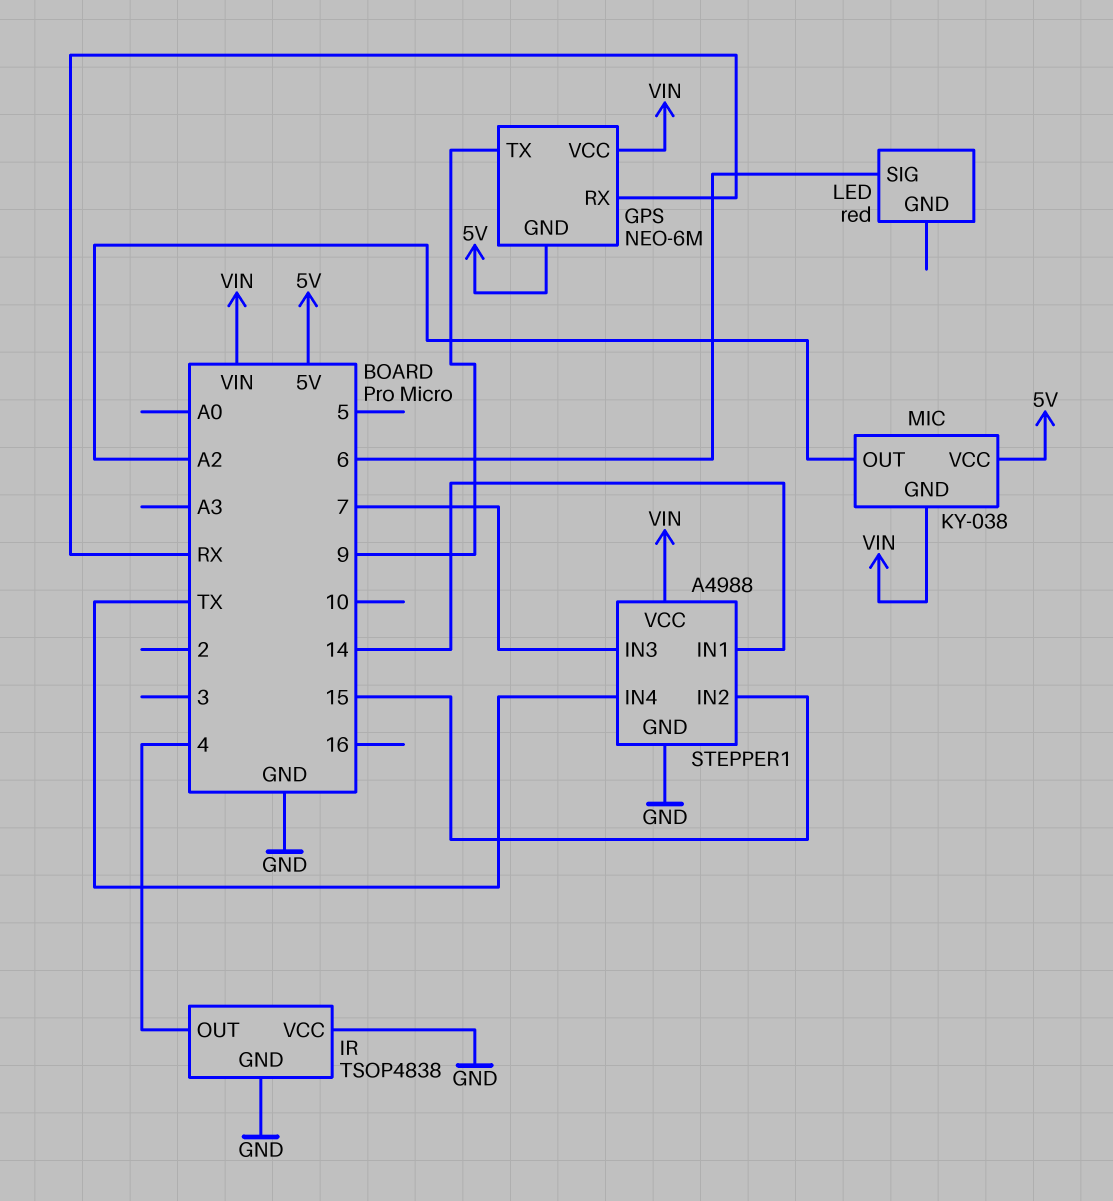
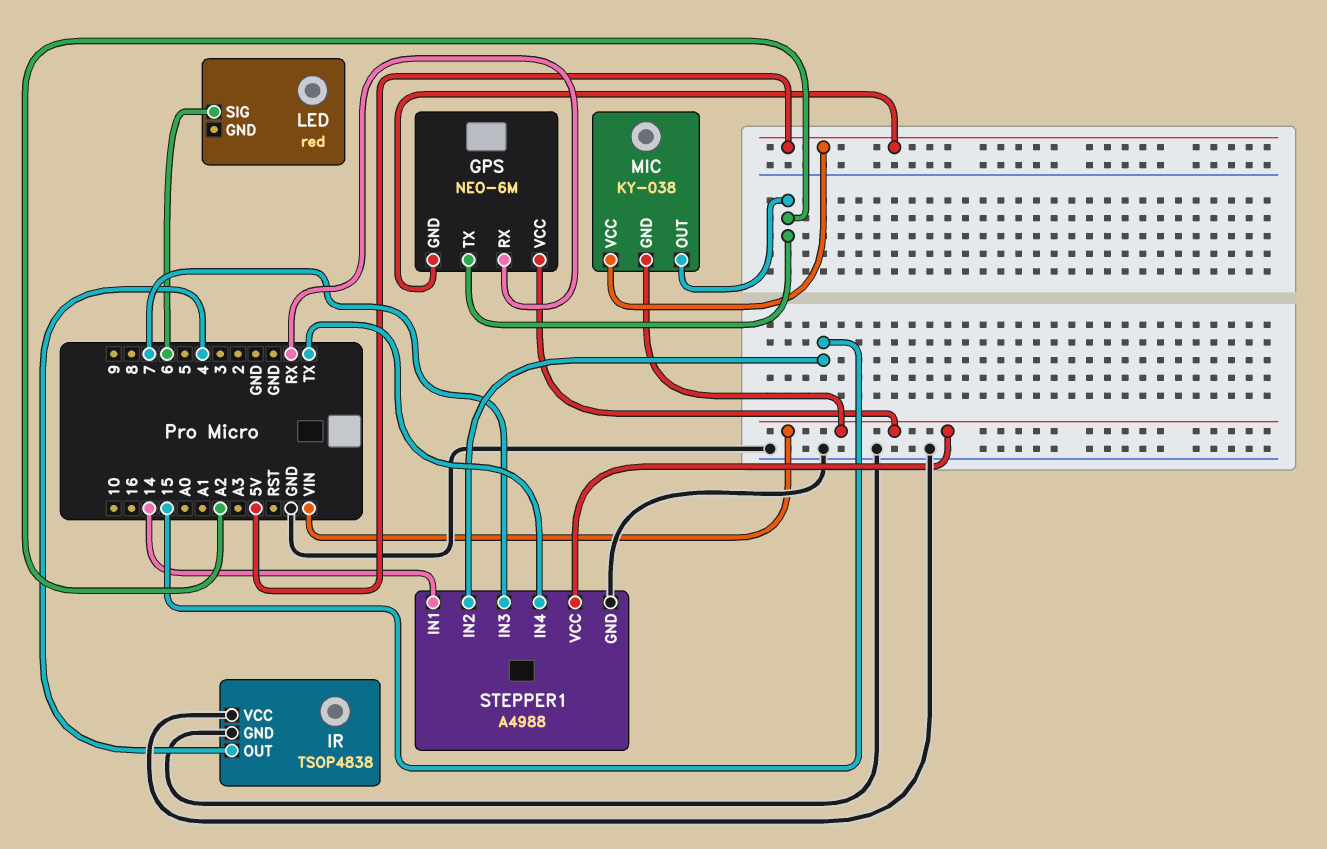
GPS pin TX: 9 -> A2

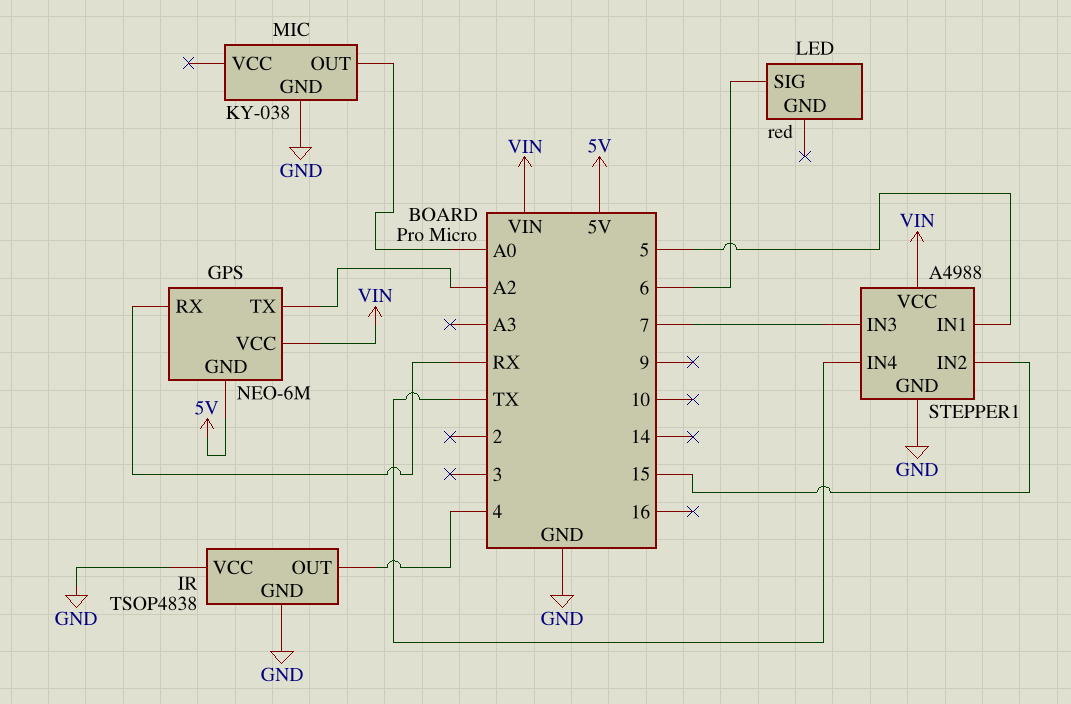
MIC pin GND: VIN -> GND
MIC pin OUT: A2 -> A0
MIC pin VCC: 5V -> none
STEPPER1 pin IN1: 14 -> 5

